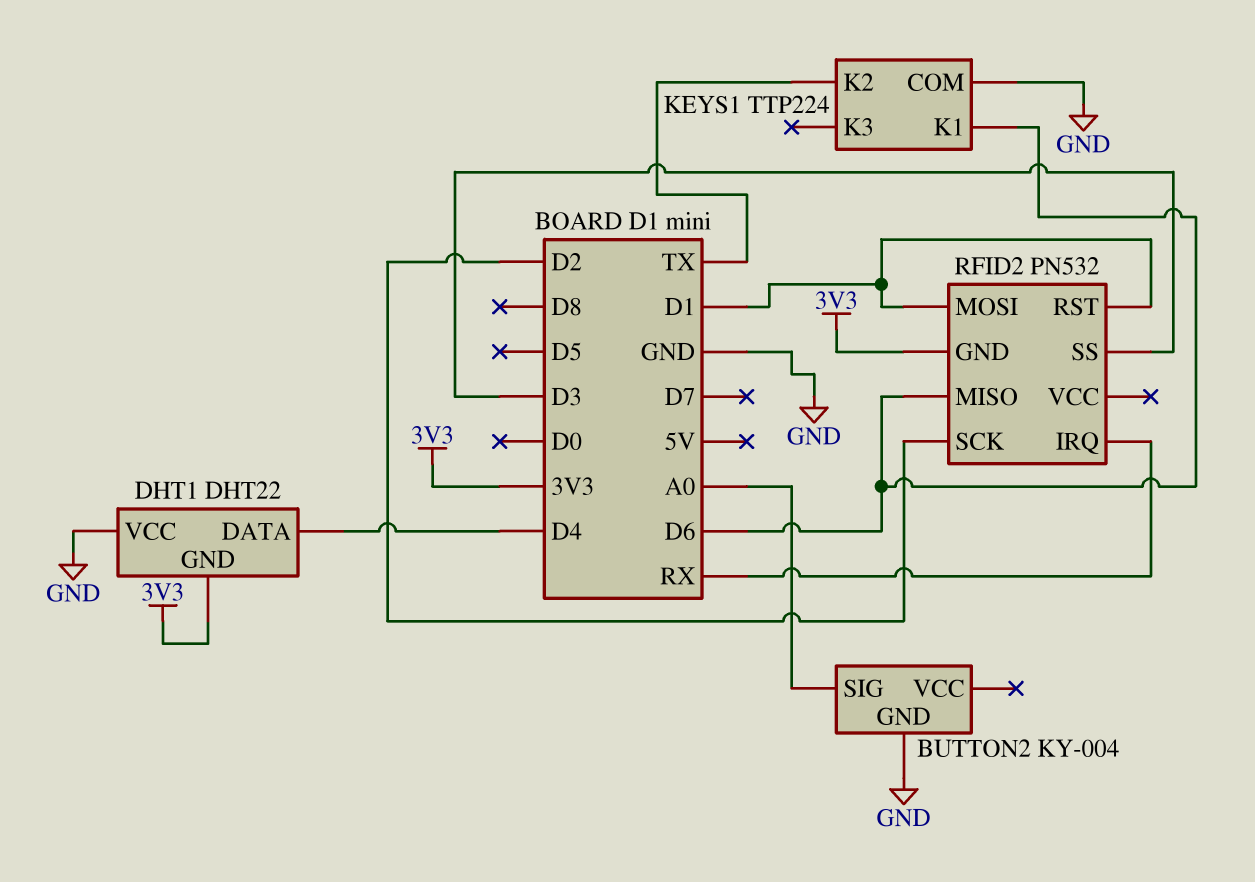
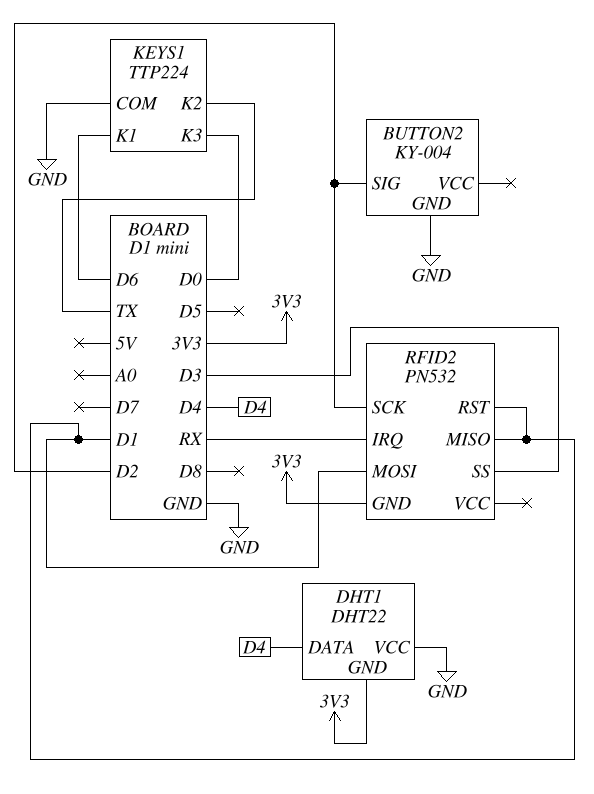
BUTTON2 pin SIG: A0 -> D2
KEYS1 pin K3: none -> D0
RFID2 pin MISO: D6 -> D1

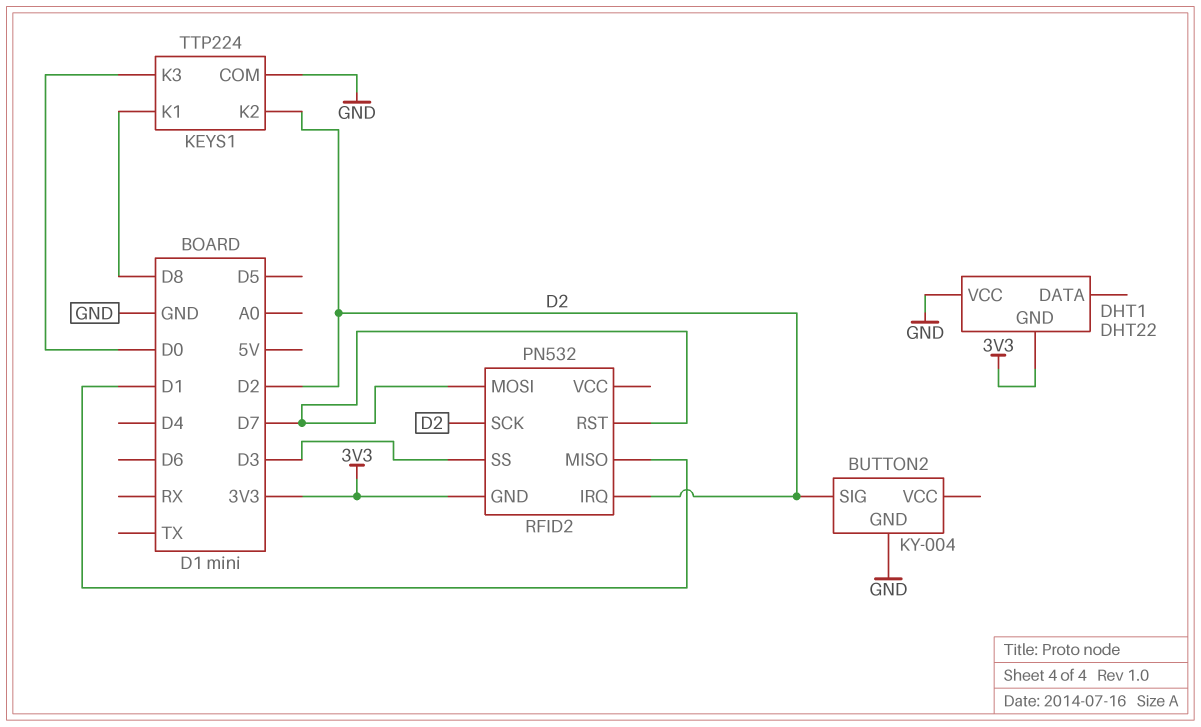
DHT1 pin DATA: D4 -> none
KEYS1 pin K1: D6 -> D8
KEYS1 pin K2: TX -> D2
RFID2 pin IRQ: RX -> D2
RFID2 pin MOSI: D1 -> D7
RFID2 pin RST: D1 -> D7

